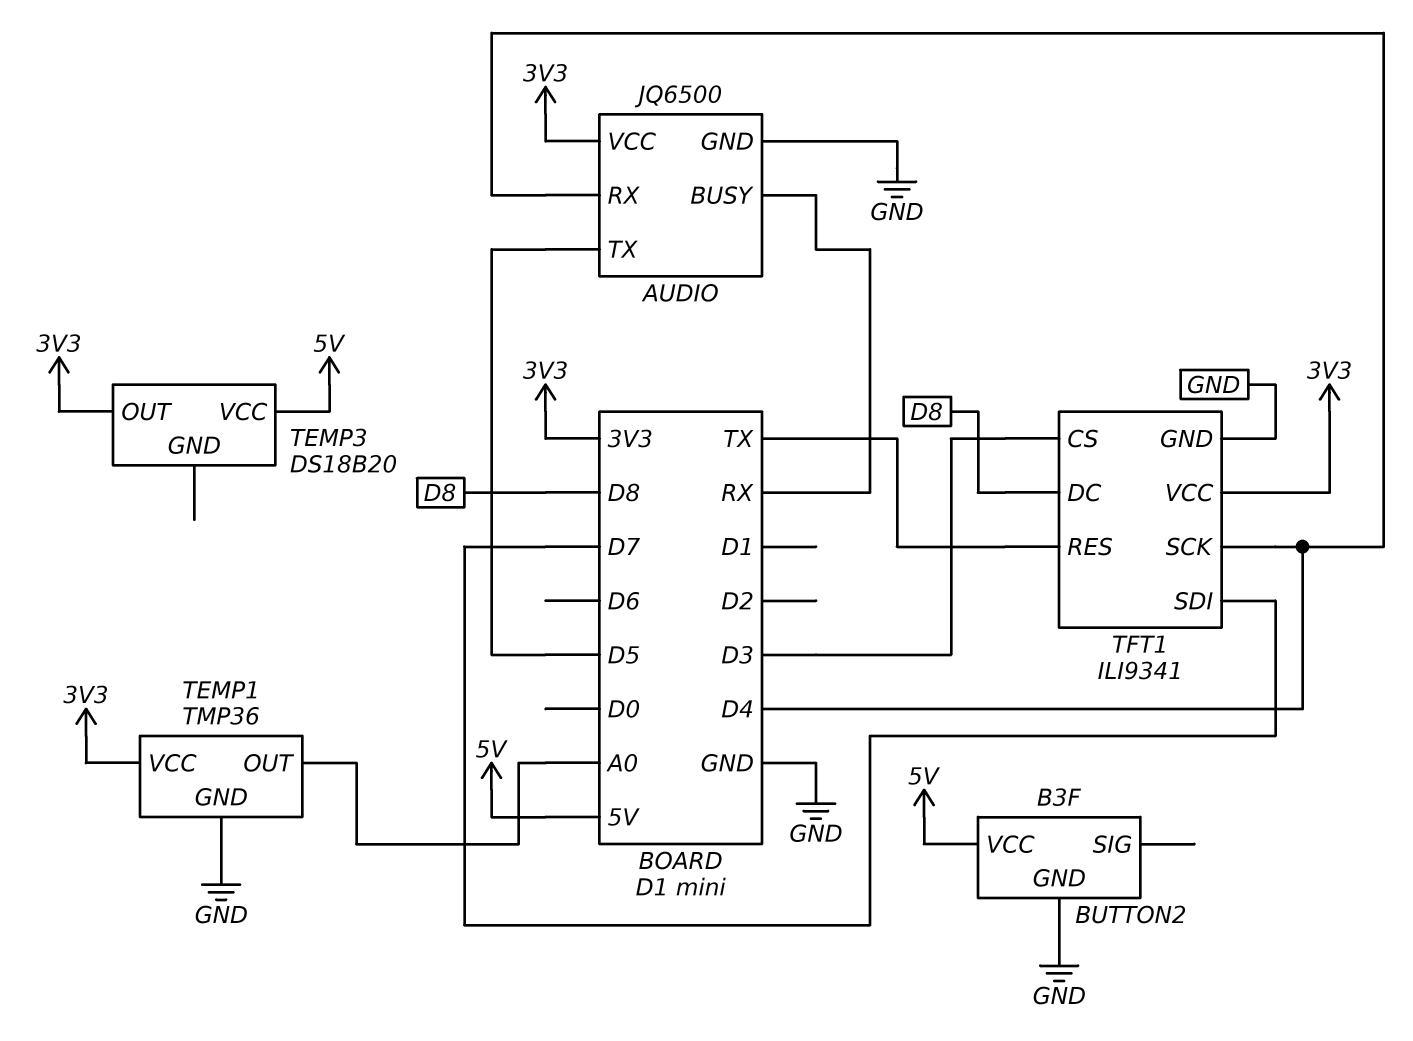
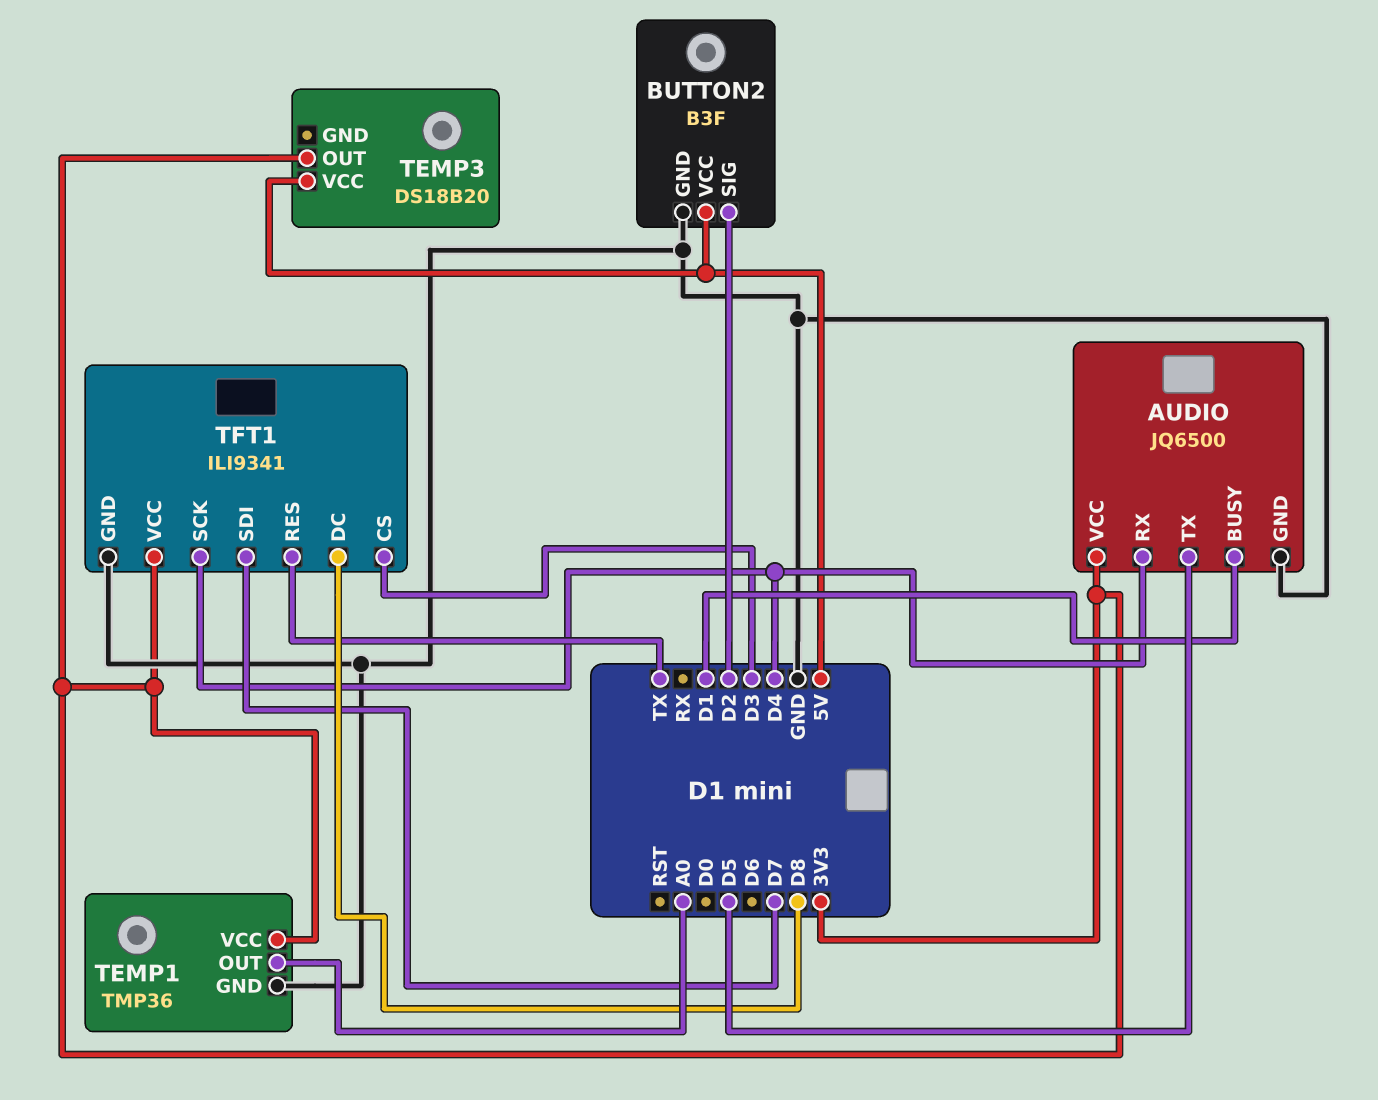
AUDIO pin BUSY: RX -> D1
BUTTON2 pin SIG: none -> D2

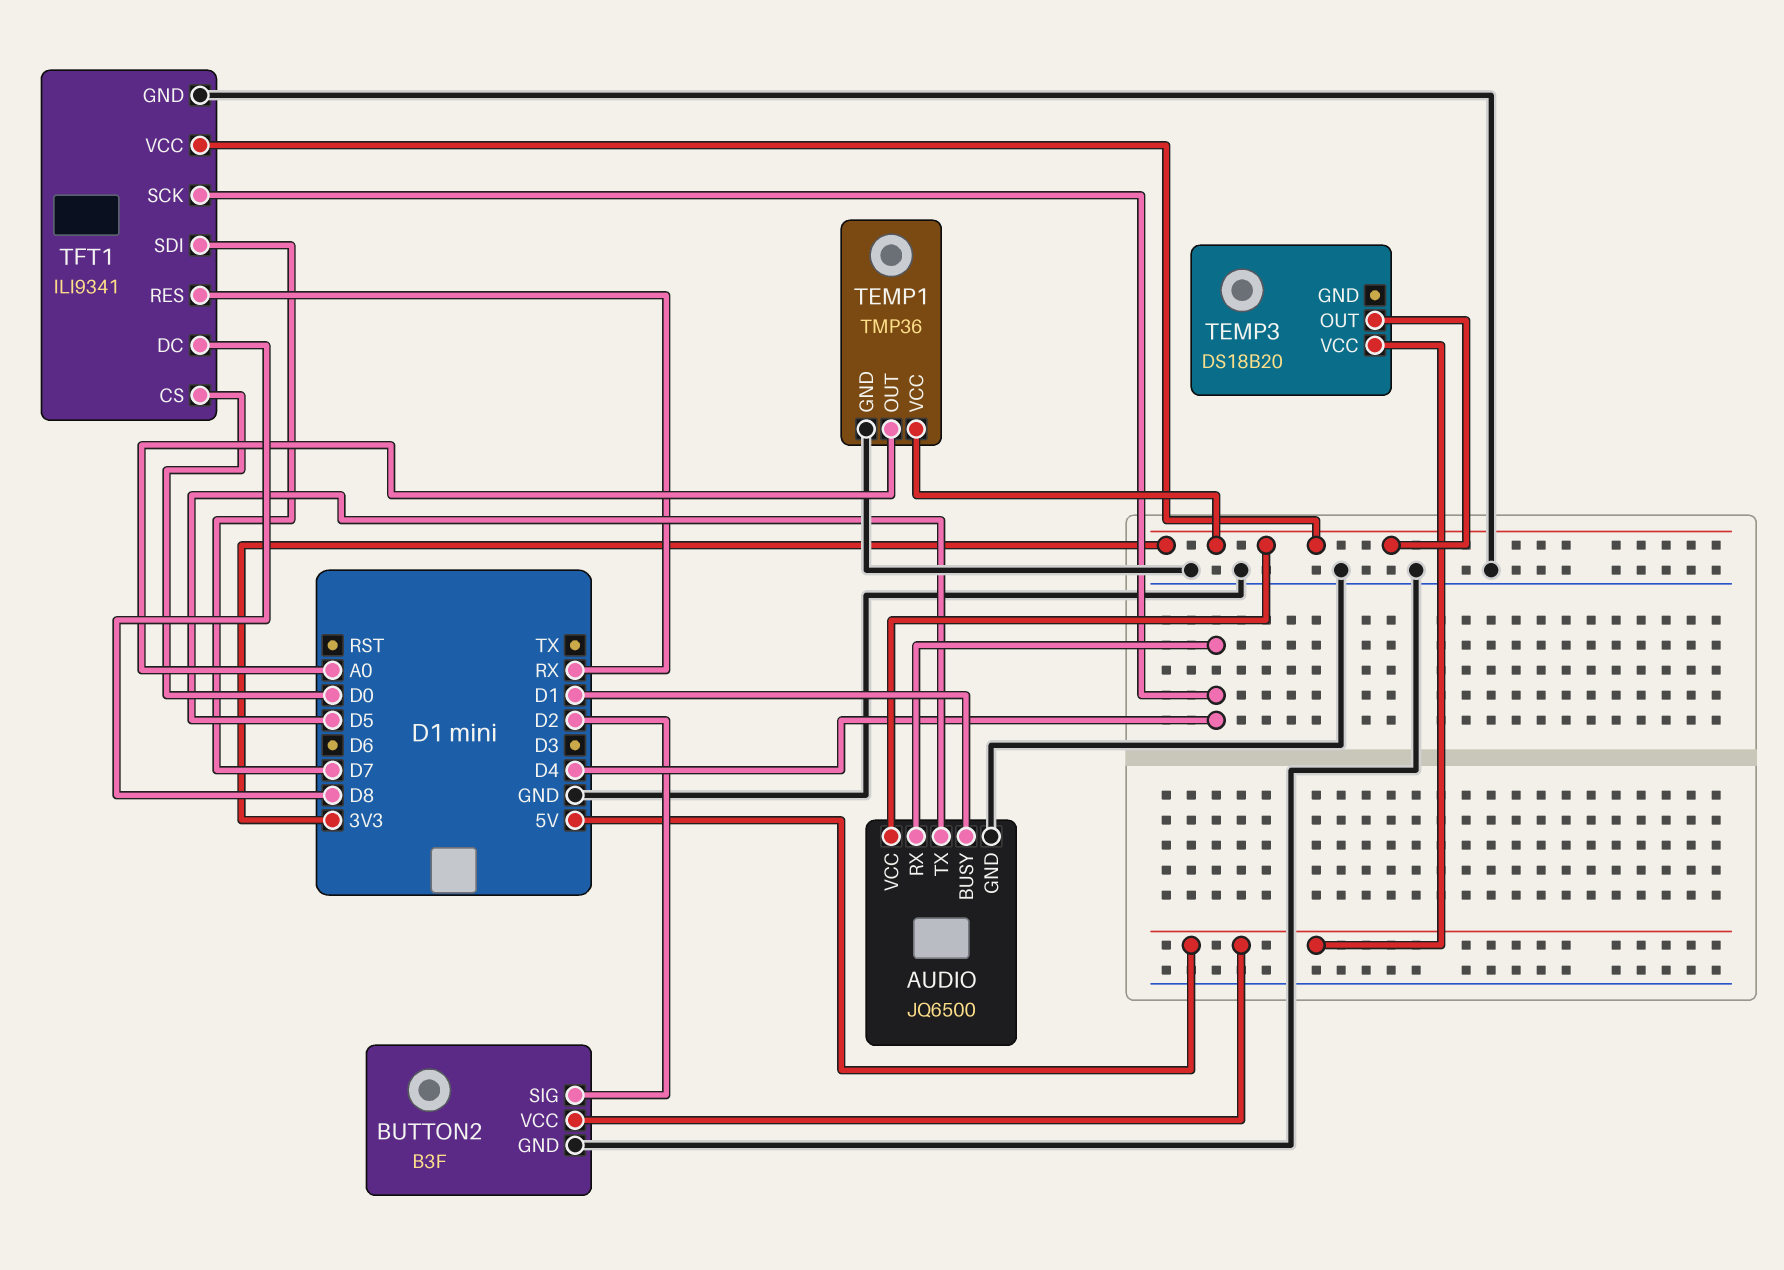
TFT1 pin CS: D3 -> D0
TFT1 pin RES: TX -> RX

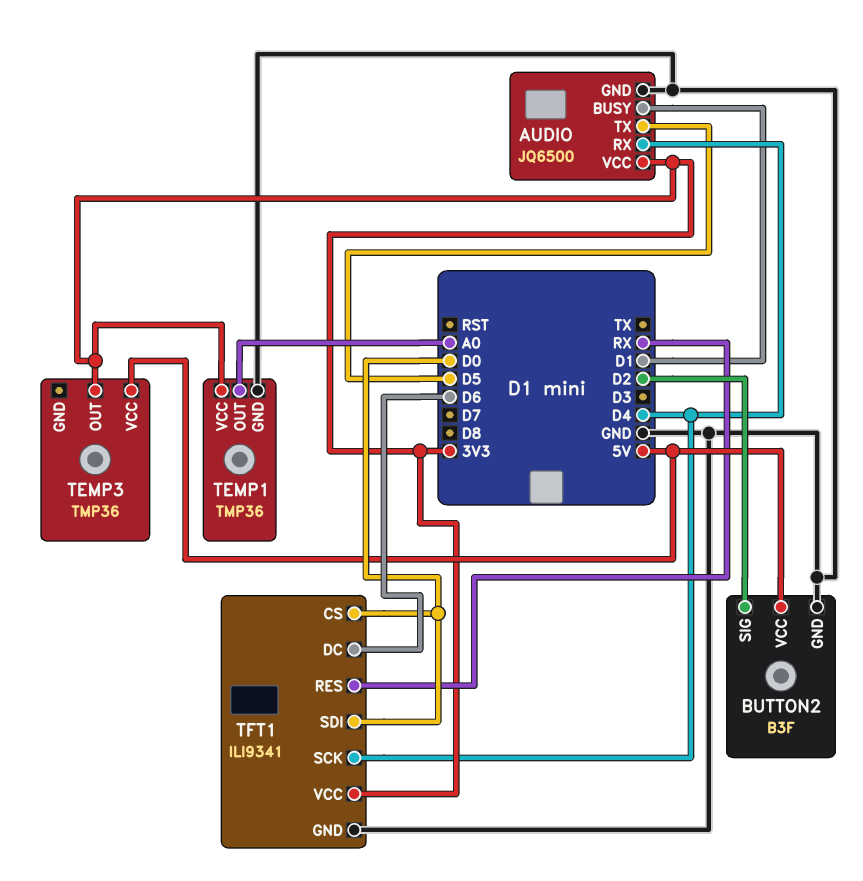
TEMP3: DS18B20 -> TMP36
TFT1 pin DC: D8 -> D6
TFT1 pin SDI: D7 -> D0

